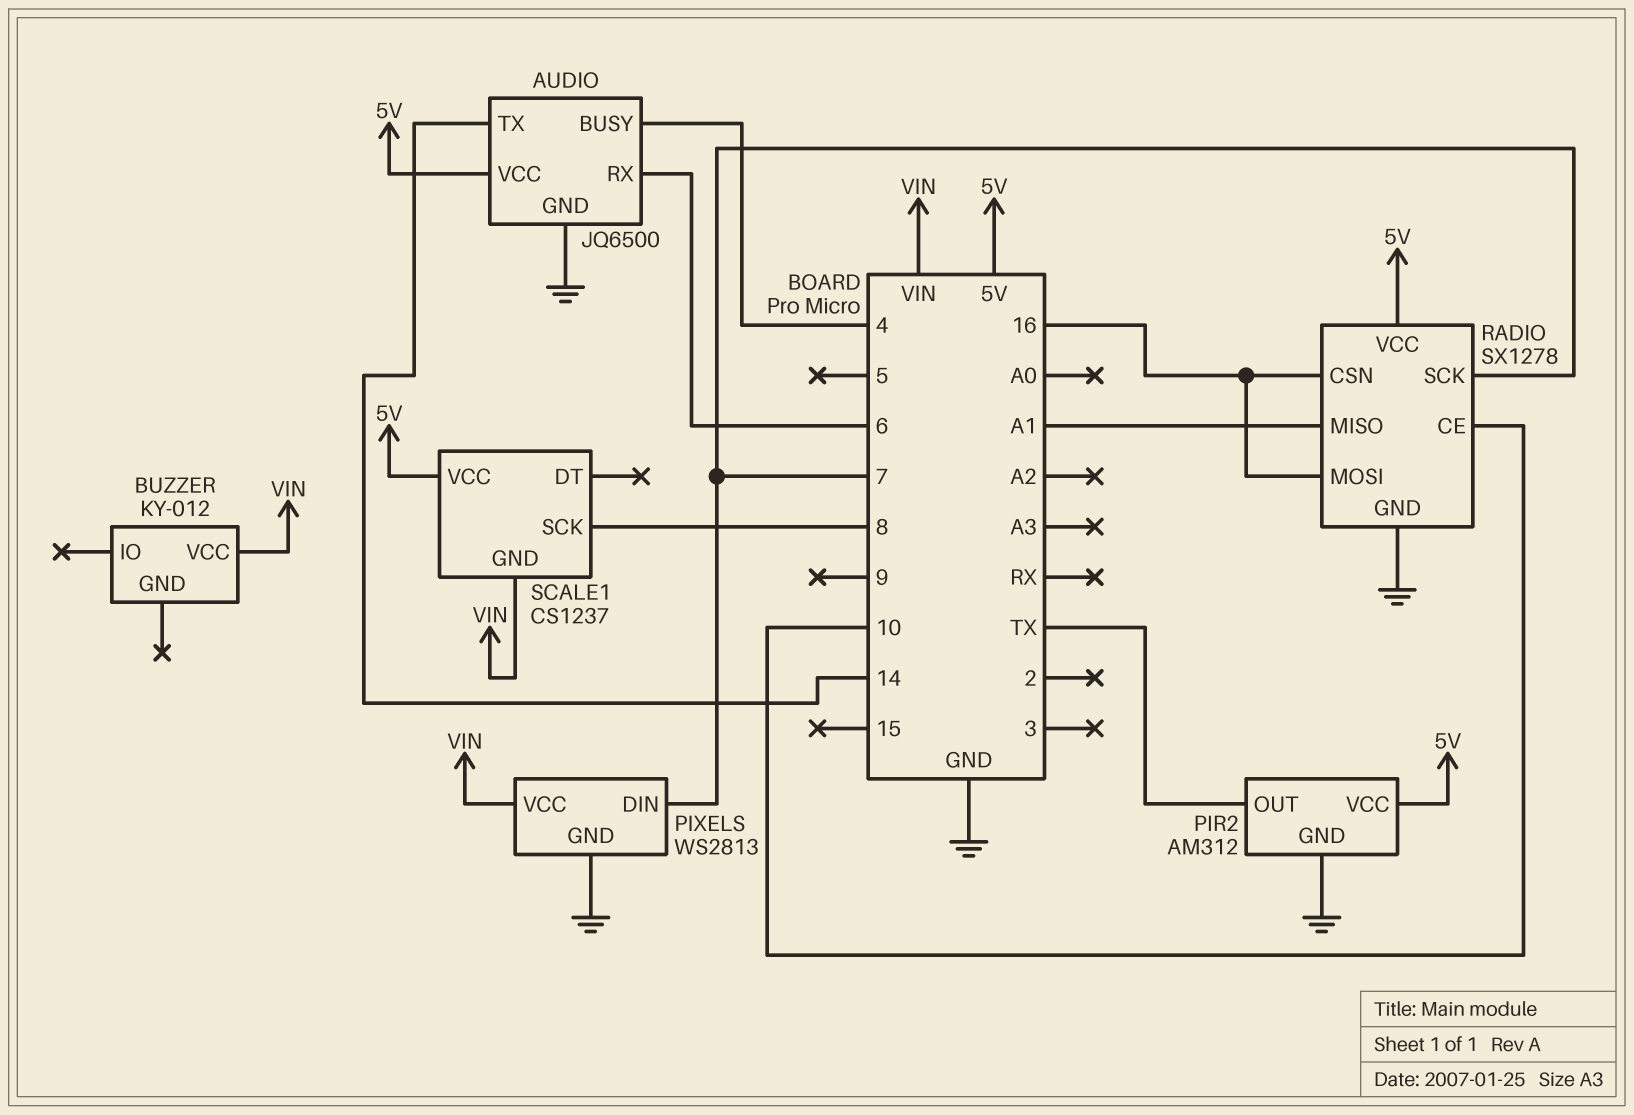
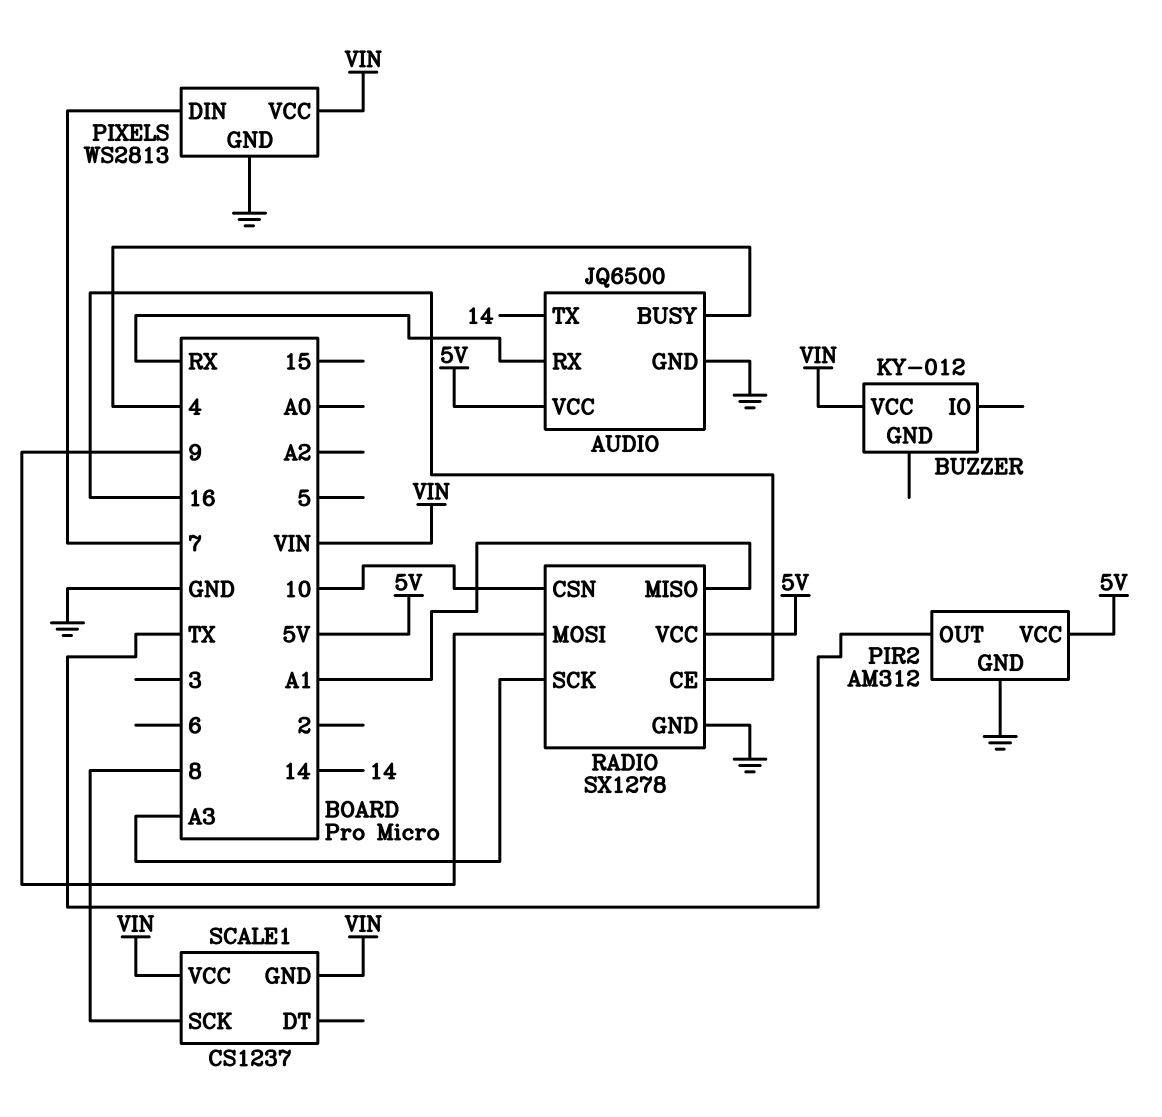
AUDIO pin RX: 6 -> RX
RADIO pin CE: 10 -> 16
RADIO pin CSN: 16 -> 10
RADIO pin MOSI: 16 -> 9
RADIO pin SCK: 7 -> A3
SCALE1 pin VCC: 5V -> VIN

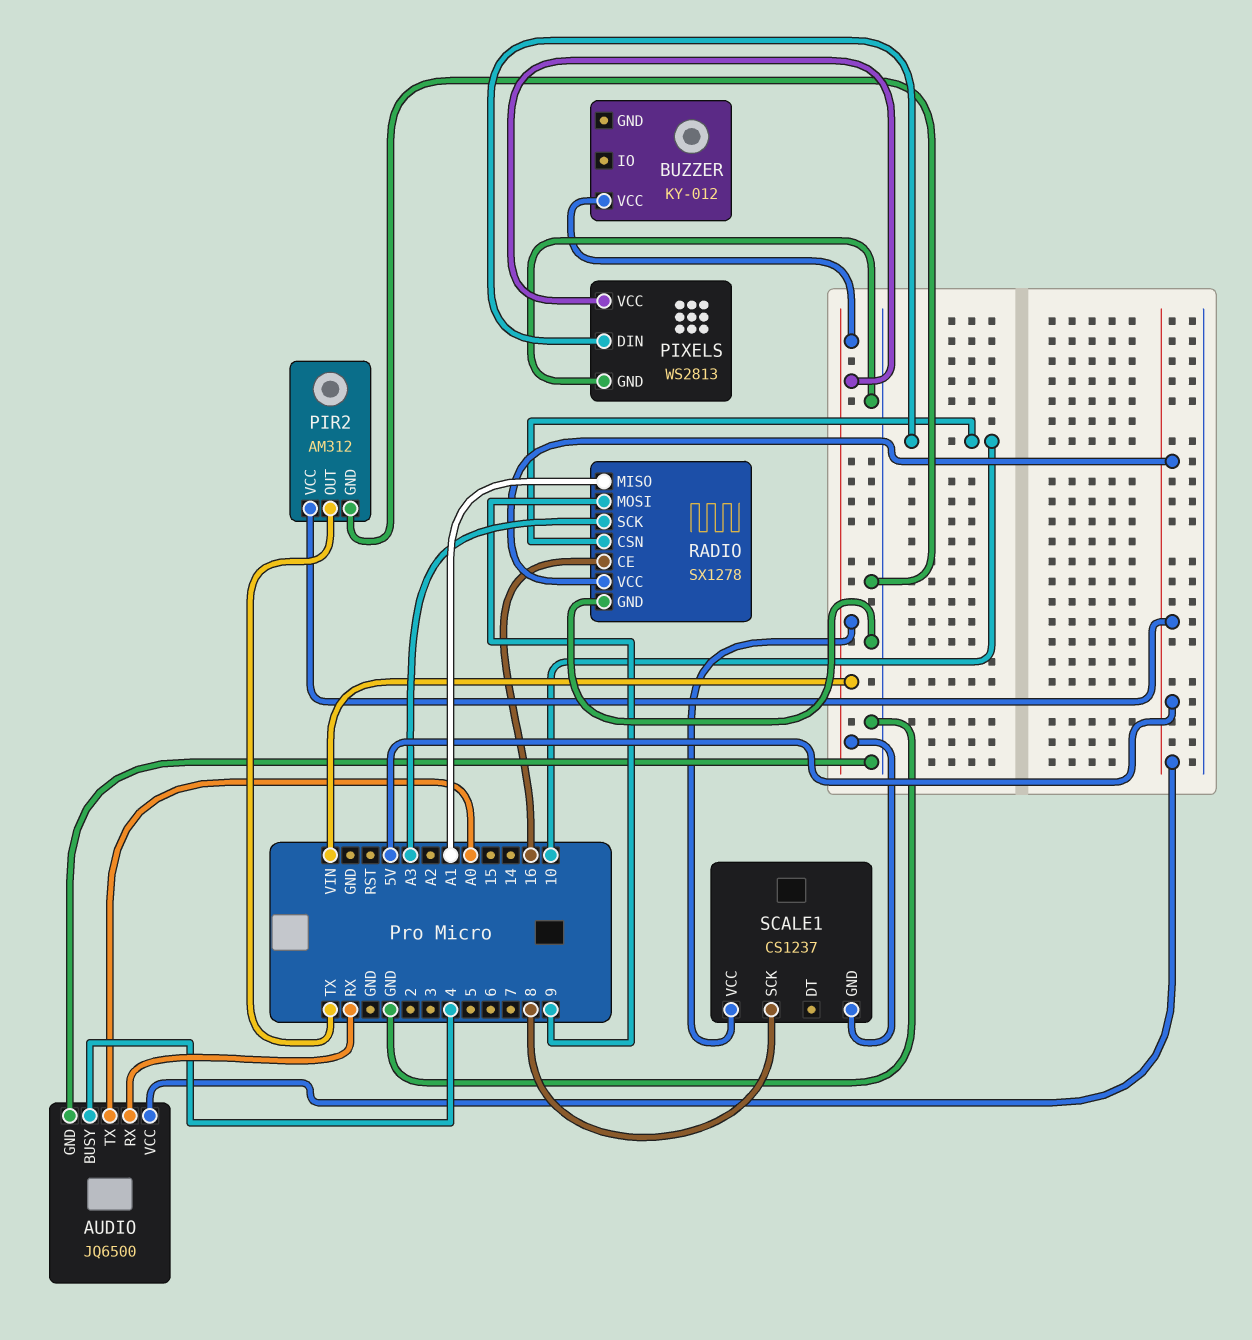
AUDIO pin TX: 14 -> A0
PIXELS pin DIN: 7 -> 10

